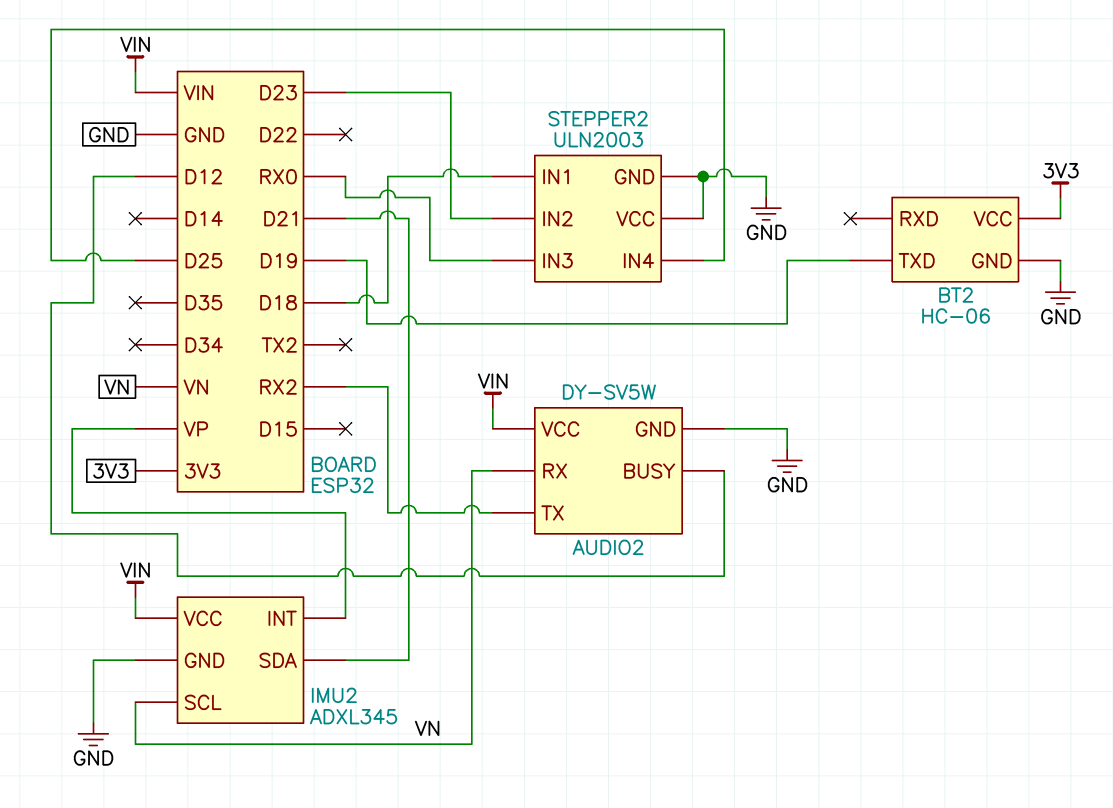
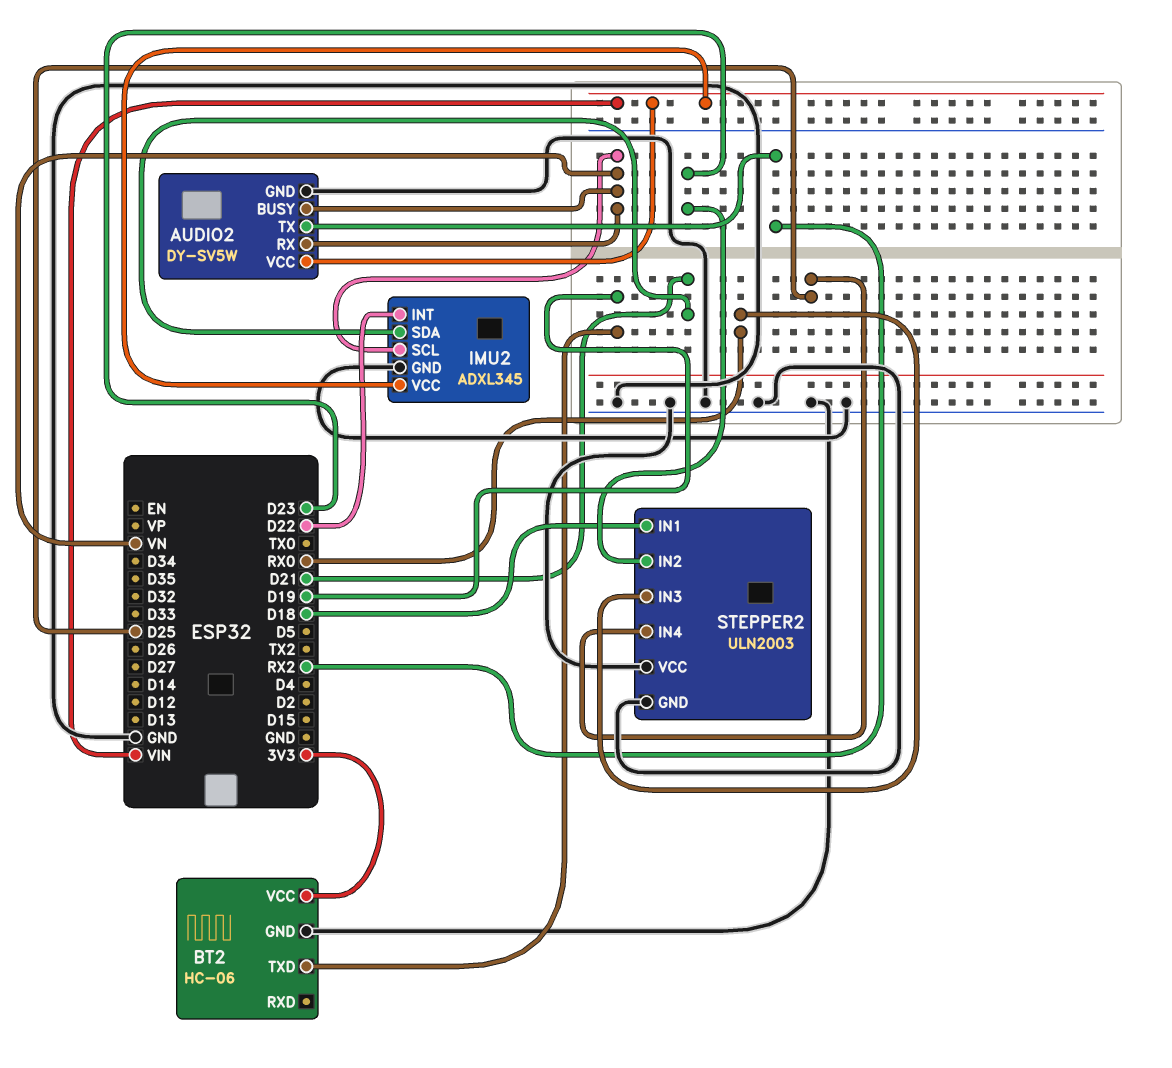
AUDIO2 pin BUSY: D12 -> VN
IMU2 pin INT: VP -> D22

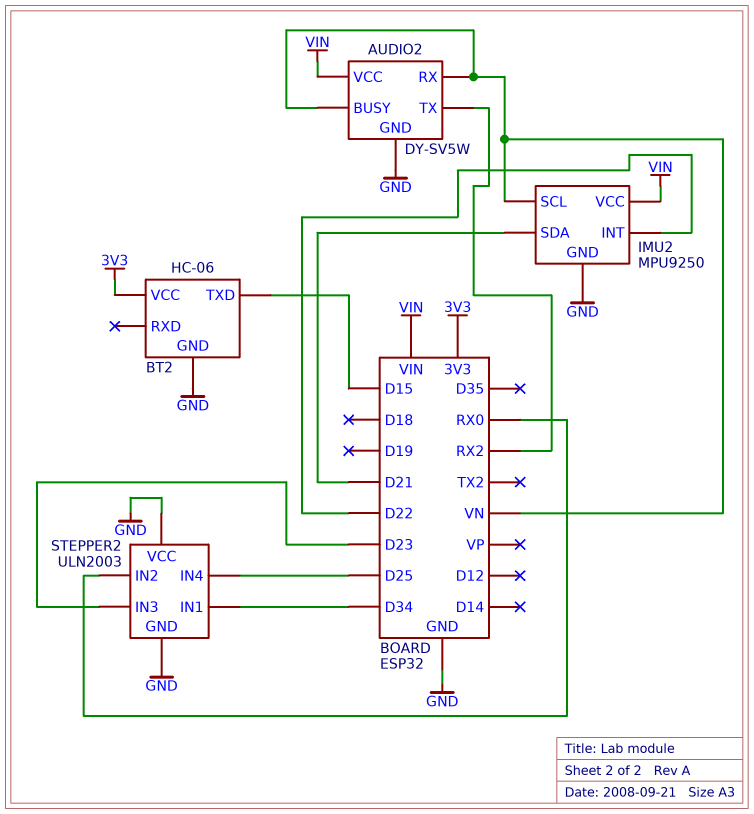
BT2 pin TXD: D19 -> D15
IMU2: ADXL345 -> MPU9250
STEPPER2 pin IN1: D18 -> D34
STEPPER2 pin IN2: D23 -> RX0
STEPPER2 pin IN3: RX0 -> D23

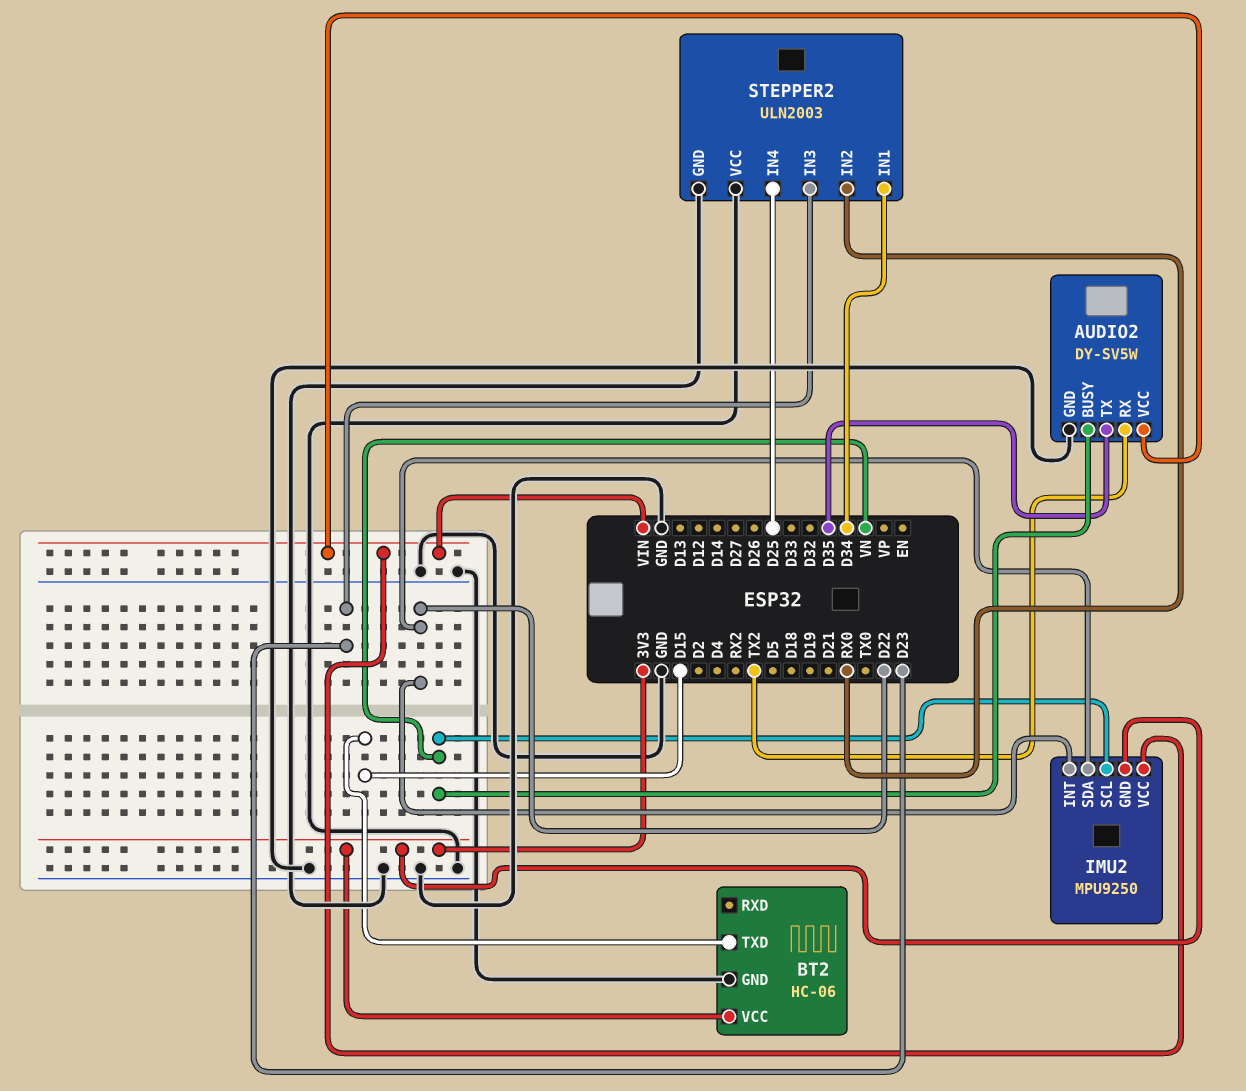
AUDIO2 pin RX: VN -> TX2
AUDIO2 pin TX: RX2 -> D35
IMU2 pin GND: GND -> 3V3
IMU2 pin SDA: D21 -> D22

